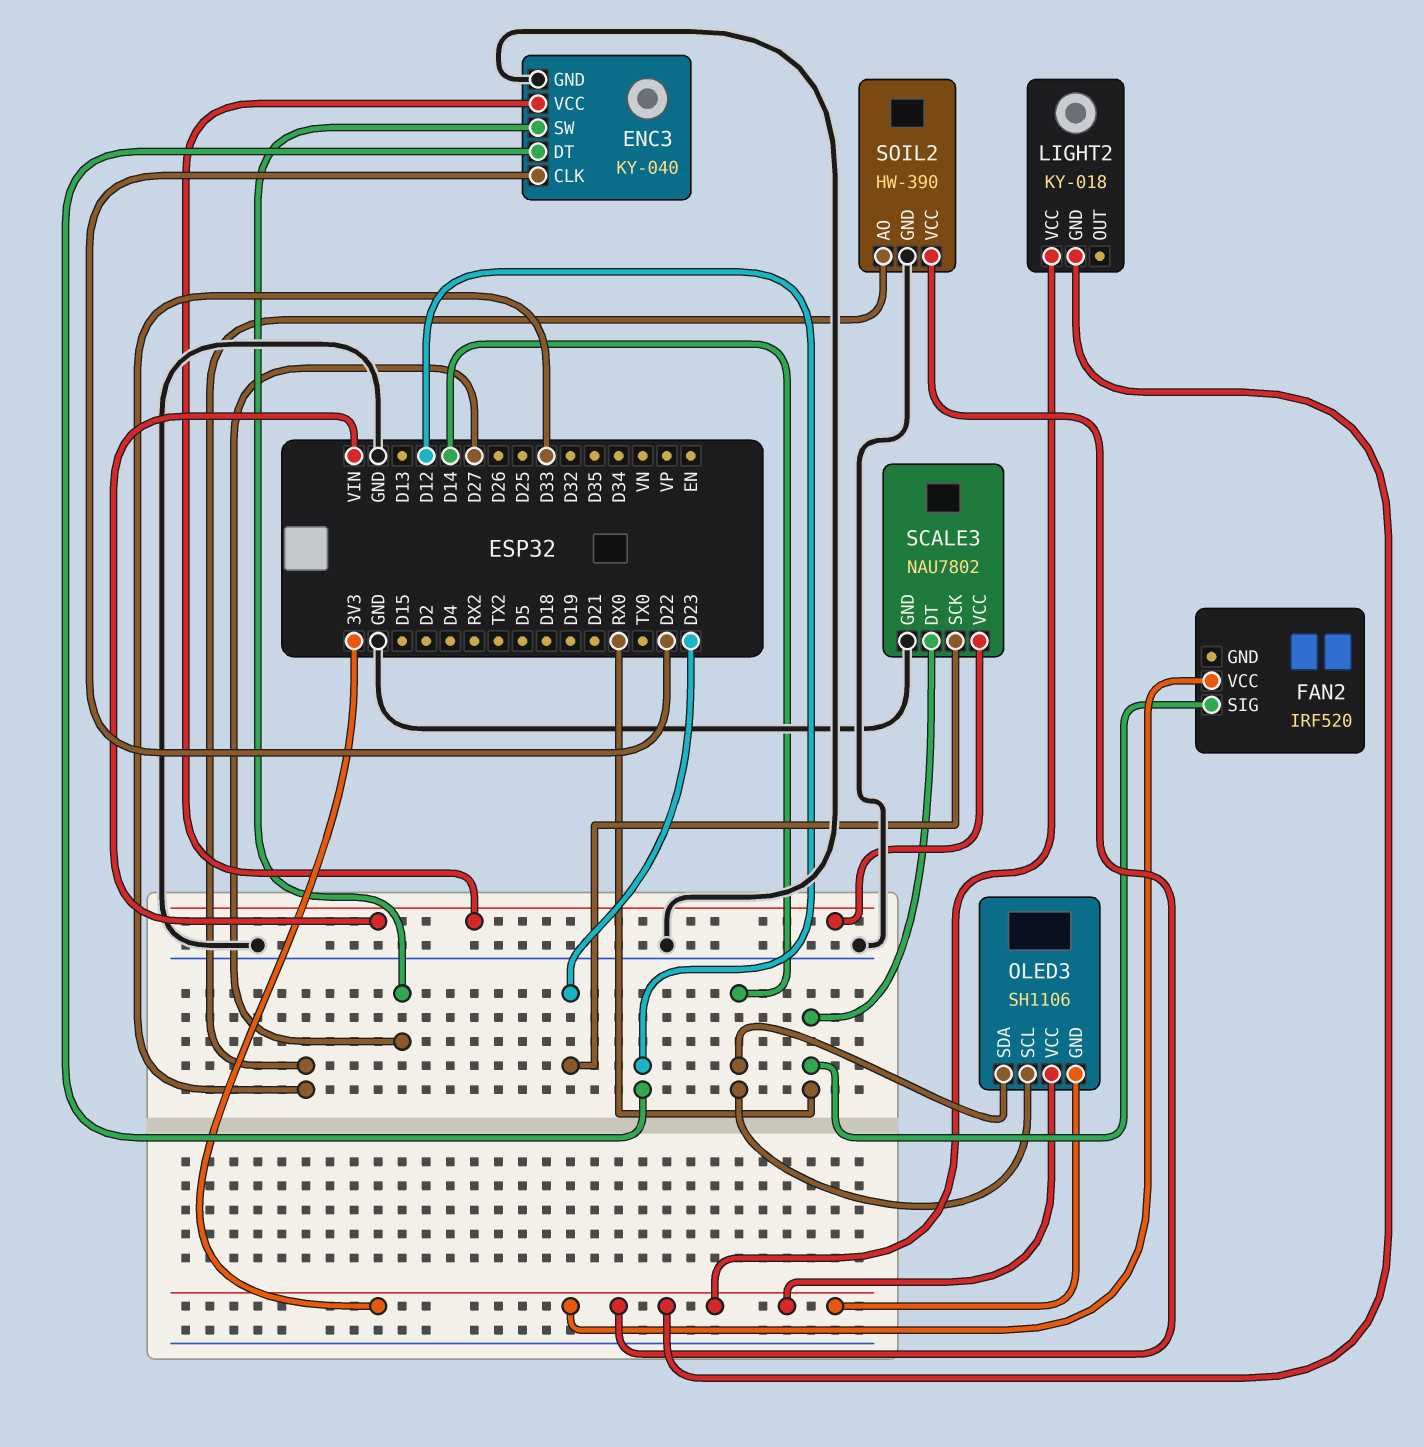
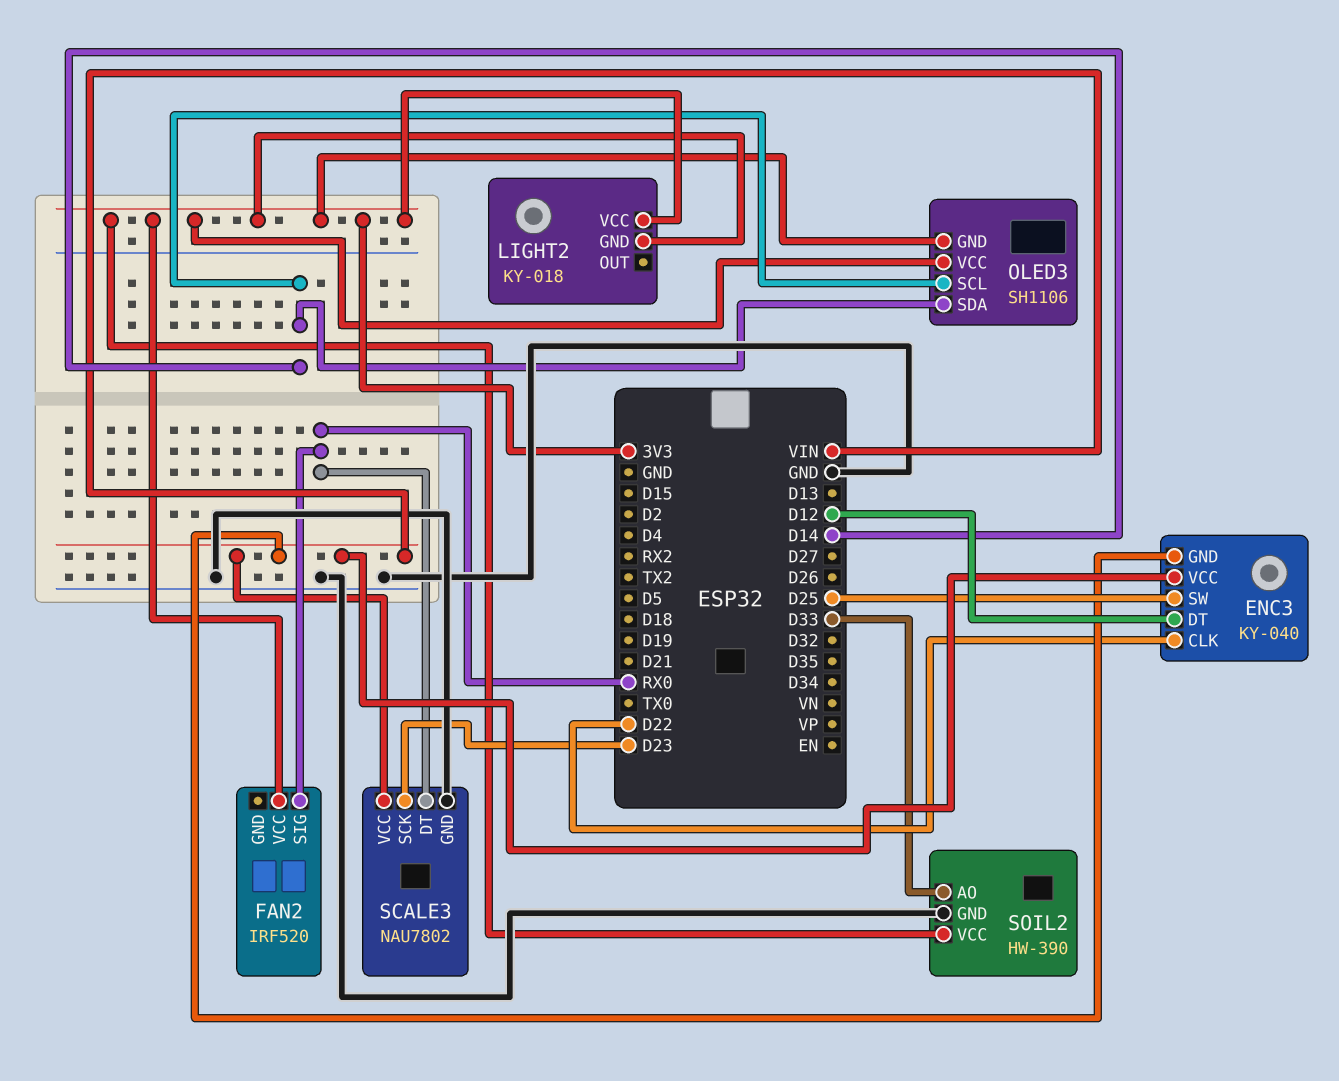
ENC3 pin GND: GND -> VIN
ENC3 pin SW: D27 -> D25

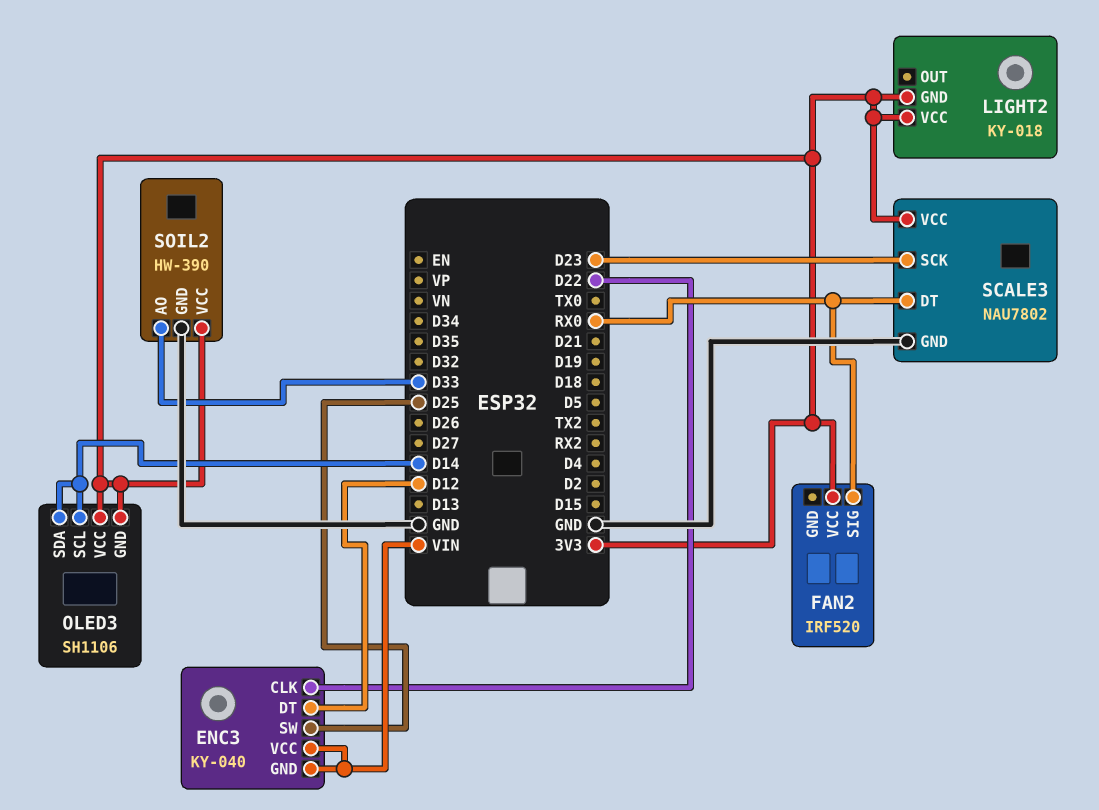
SCALE3 pin VCC: VIN -> 3V3

